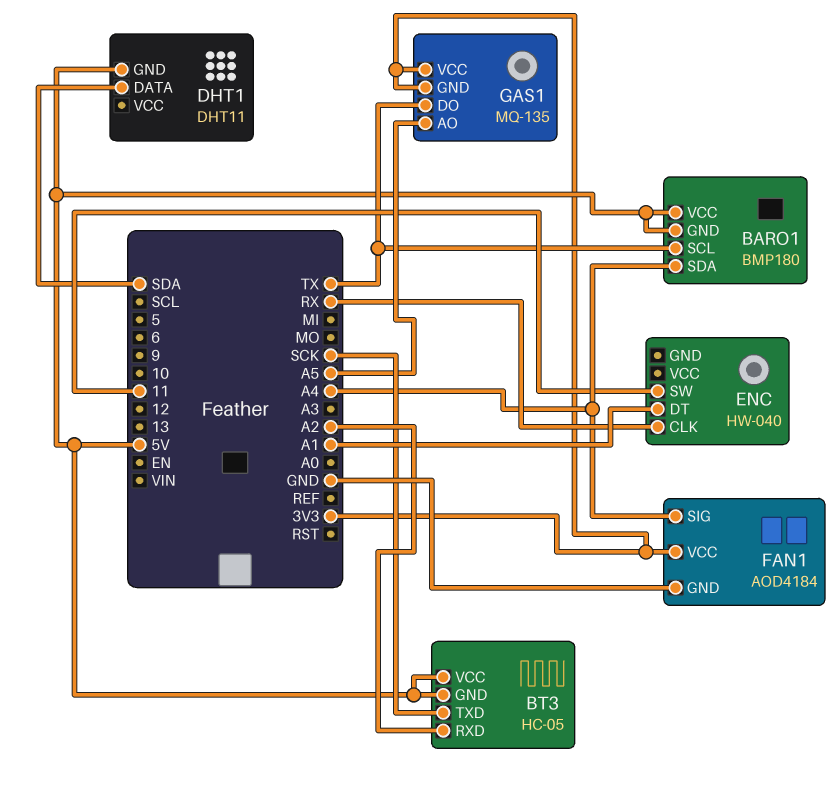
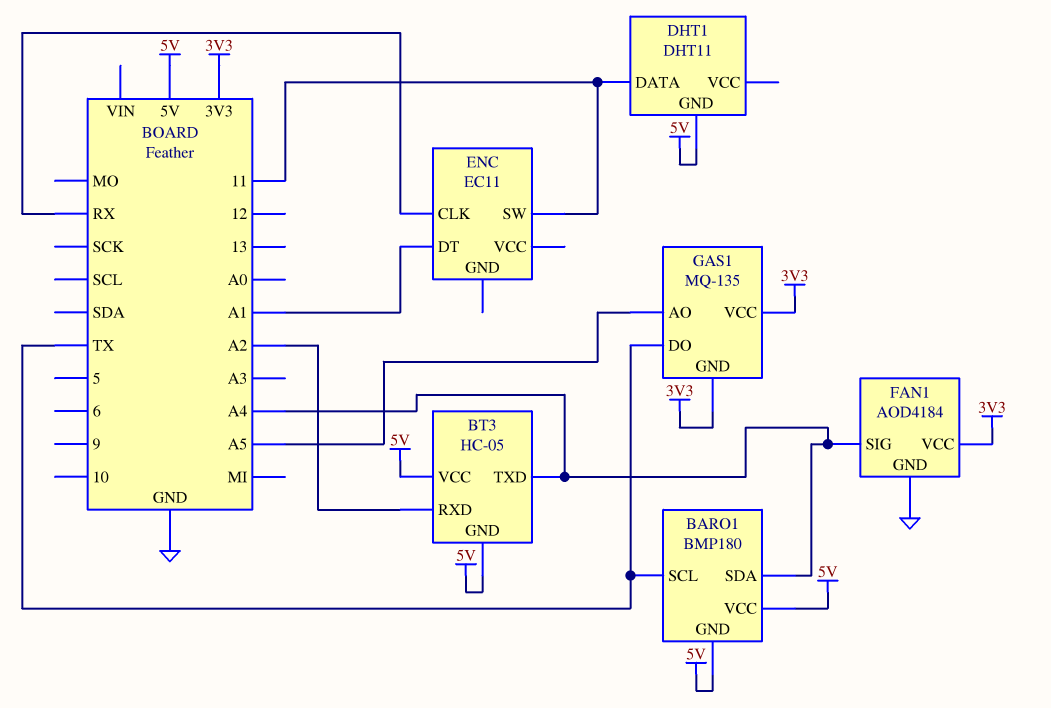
BT3 pin TXD: SCK -> A4
DHT1 pin DATA: SDA -> 11
ENC: HW-040 -> EC11

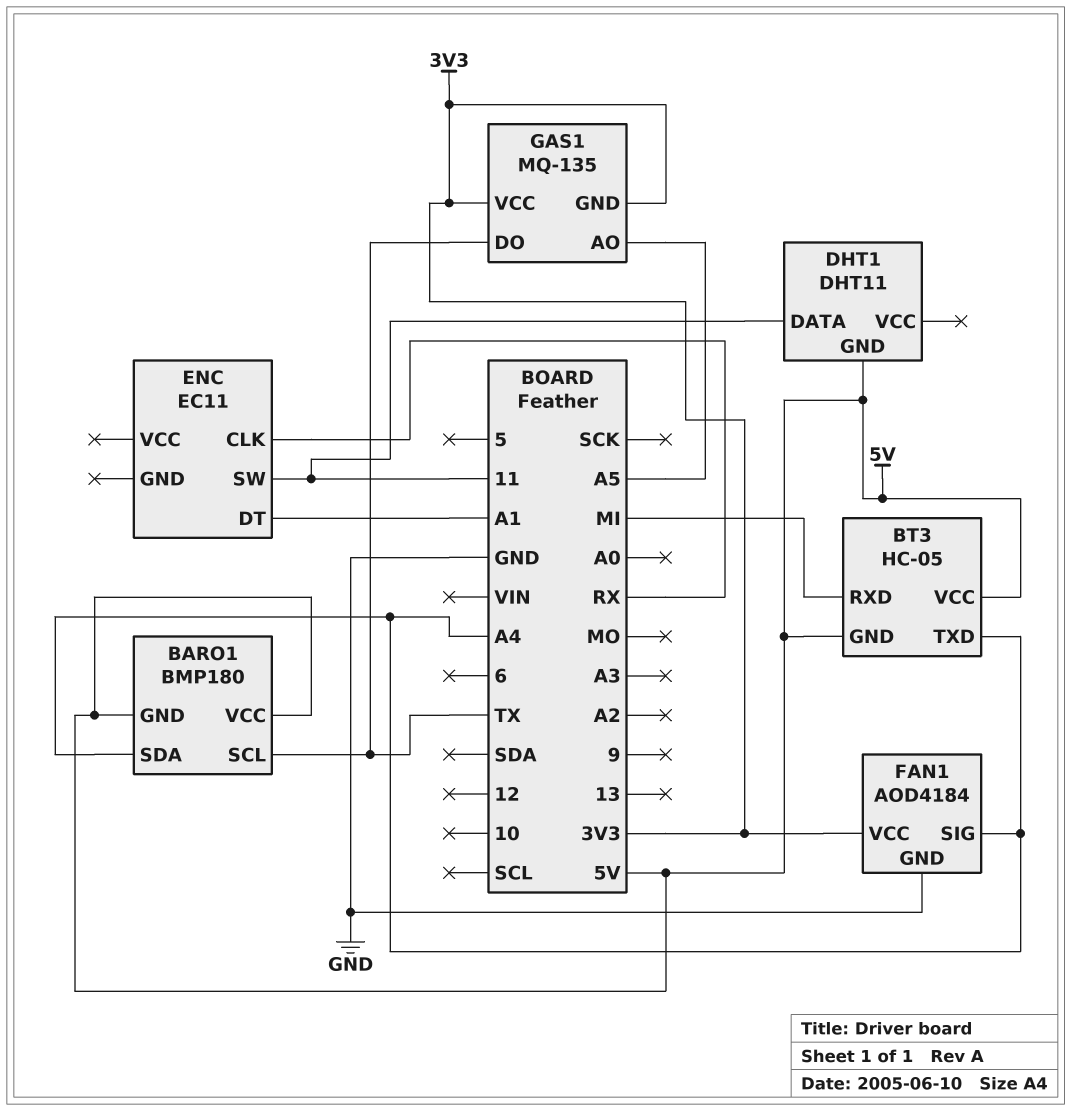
BT3 pin RXD: A2 -> MI

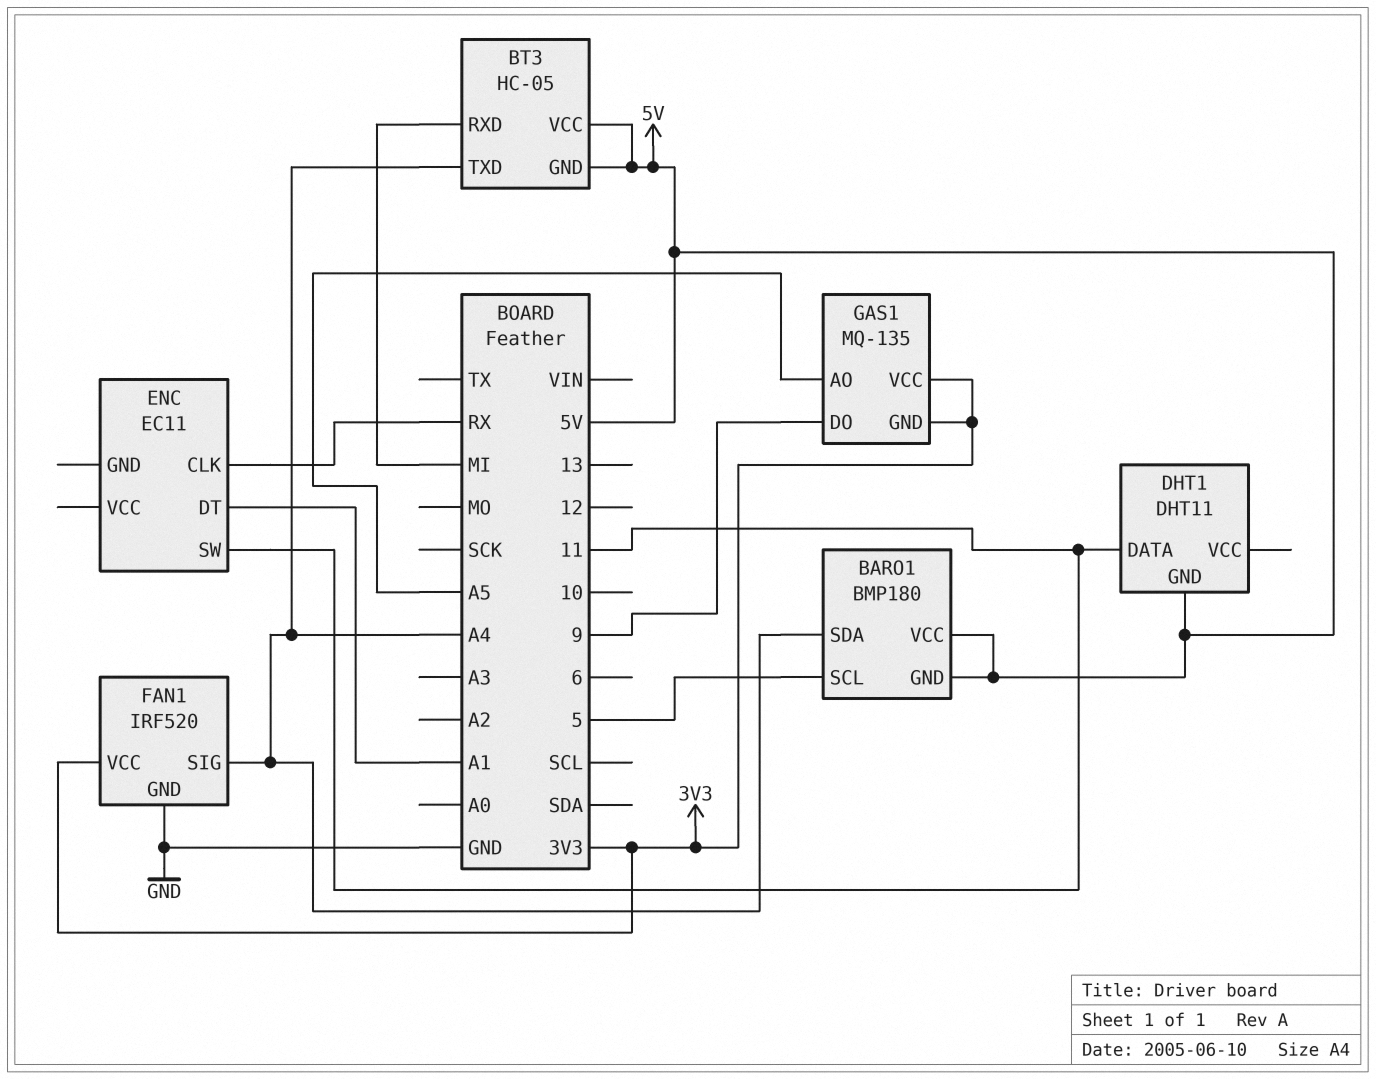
BARO1 pin SCL: TX -> 5
FAN1: AOD4184 -> IRF520
GAS1 pin DO: TX -> 9

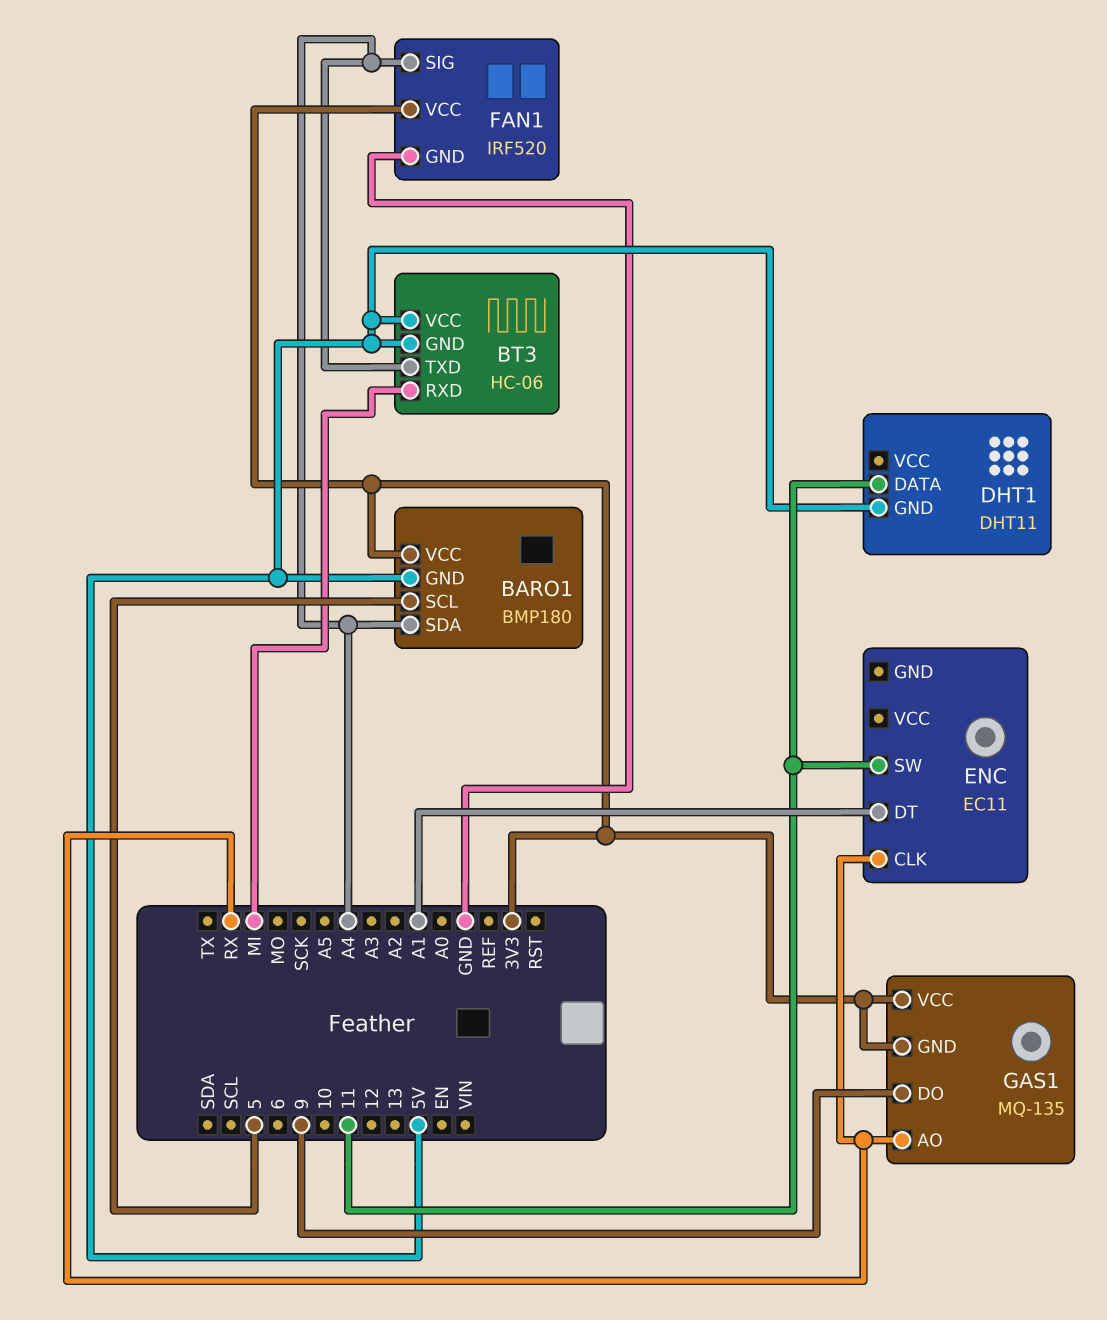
BARO1 pin VCC: 5V -> 3V3
BT3: HC-05 -> HC-06
GAS1 pin AO: A5 -> RX

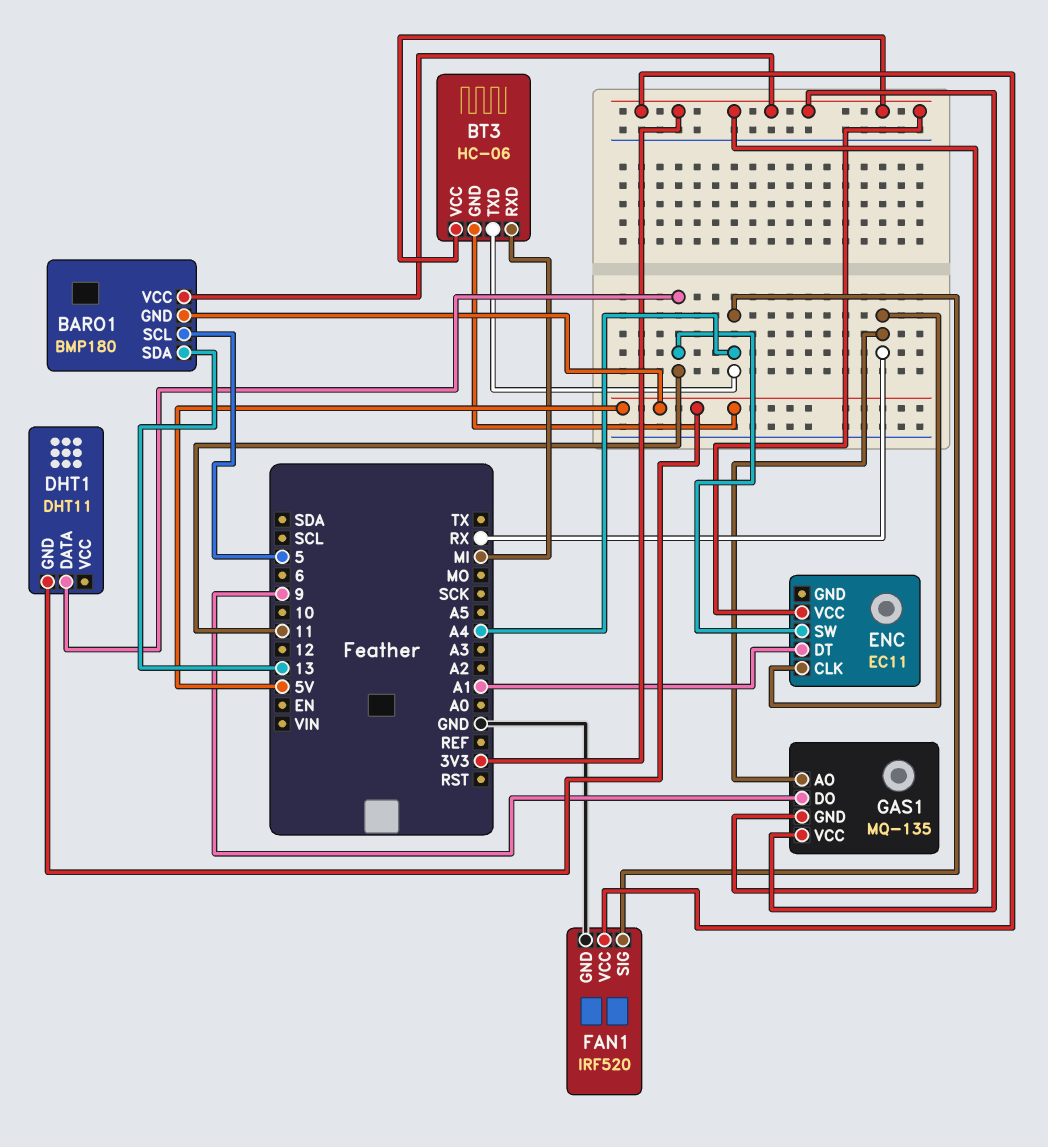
BARO1 pin SDA: A4 -> 13
BT3 pin VCC: 5V -> 3V3
ENC pin VCC: none -> 3V3

